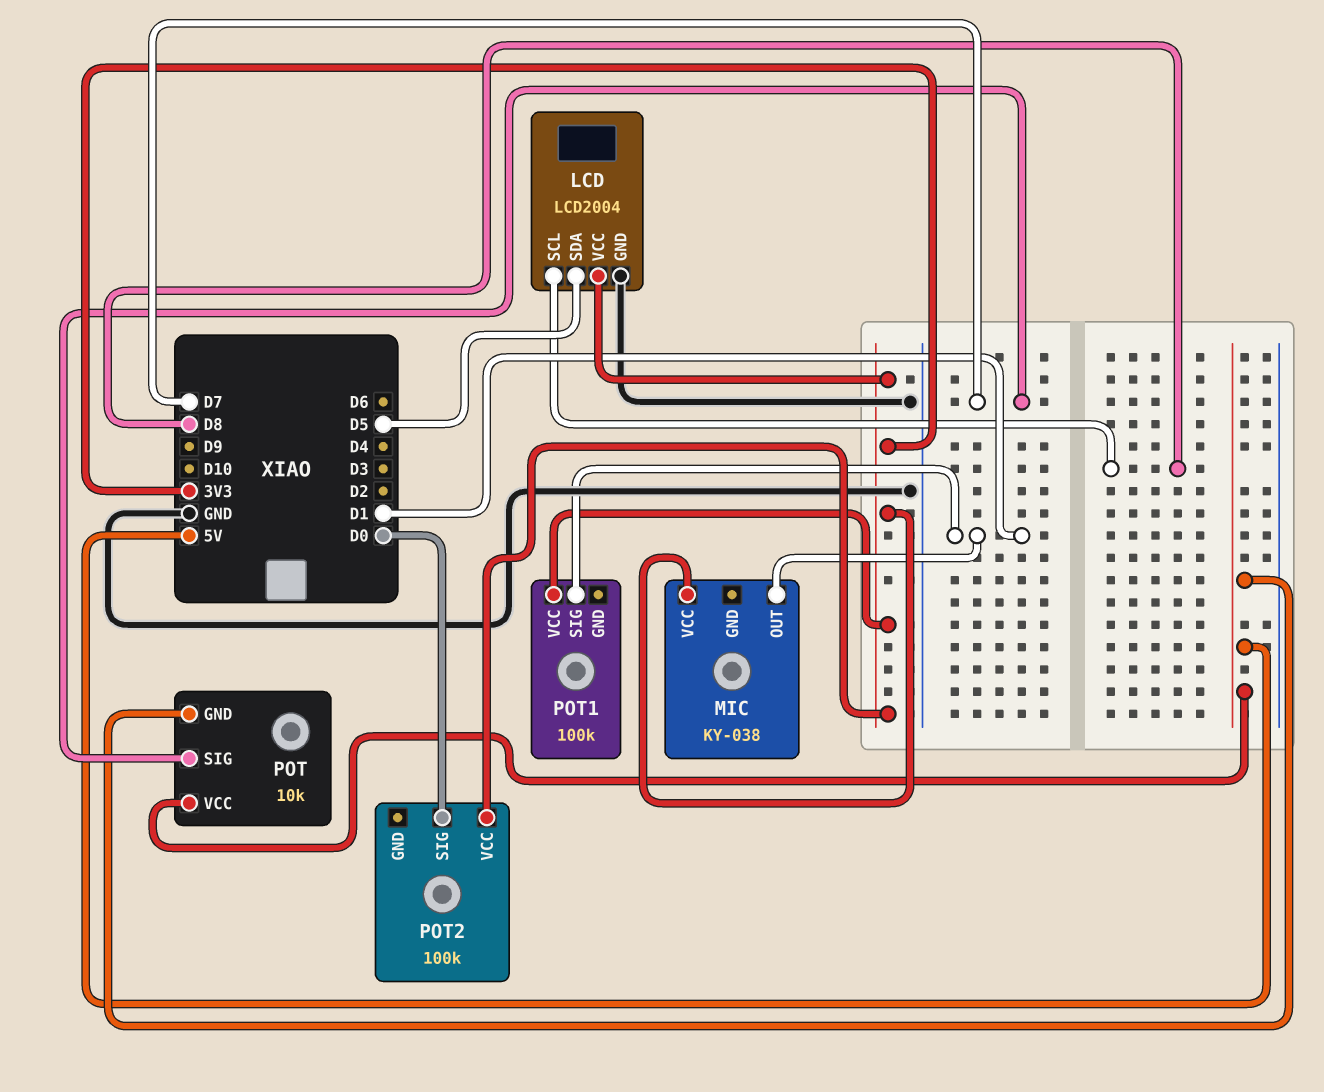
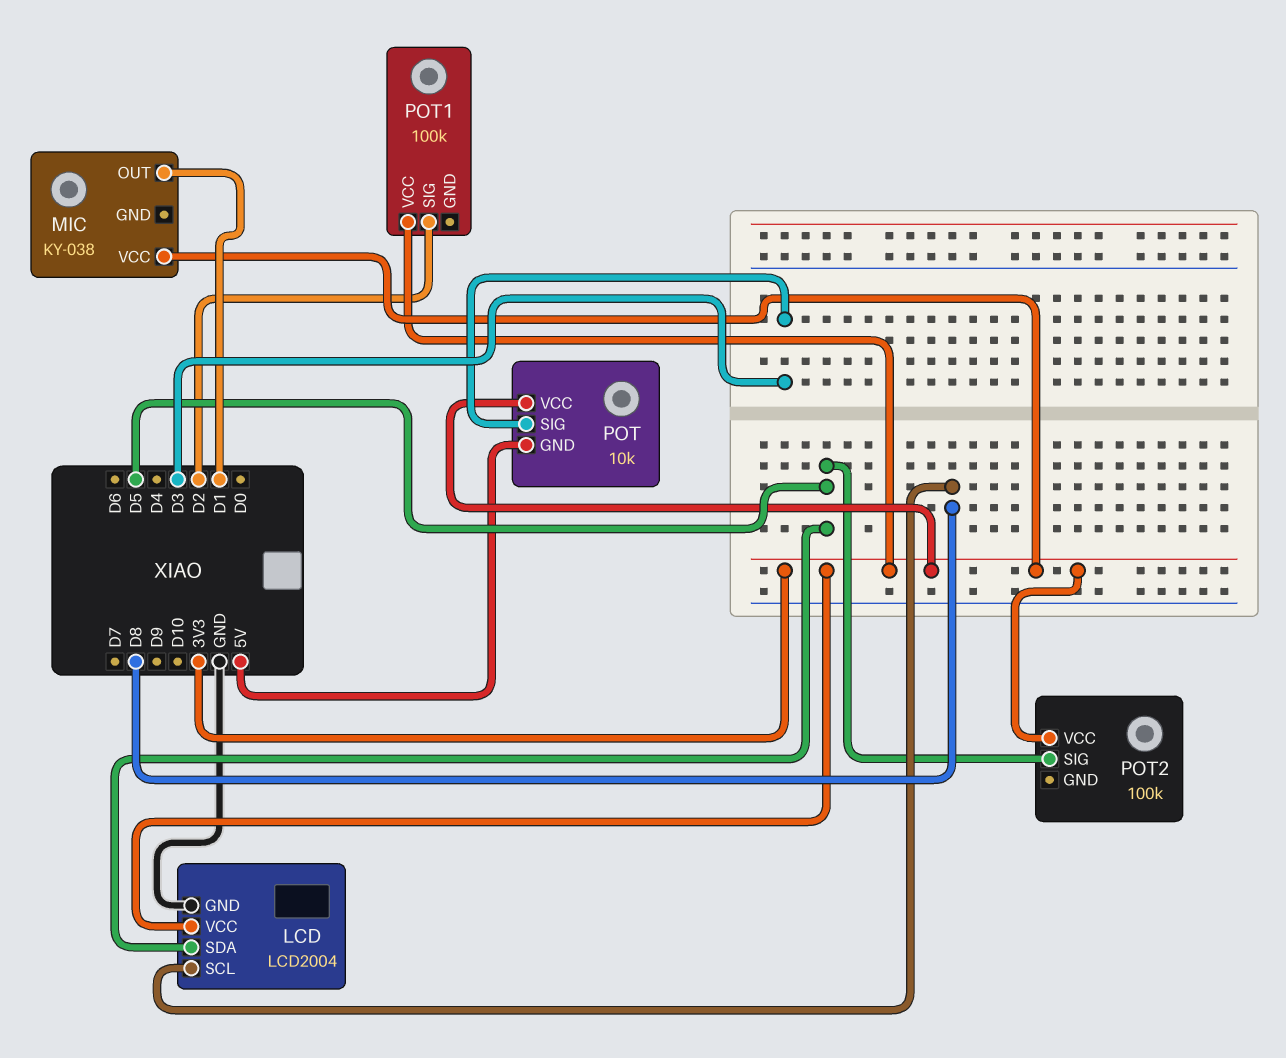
POT pin SIG: D7 -> D3
POT pin VCC: 5V -> 3V3
POT1 pin SIG: D1 -> D2
POT2 pin SIG: D0 -> D5

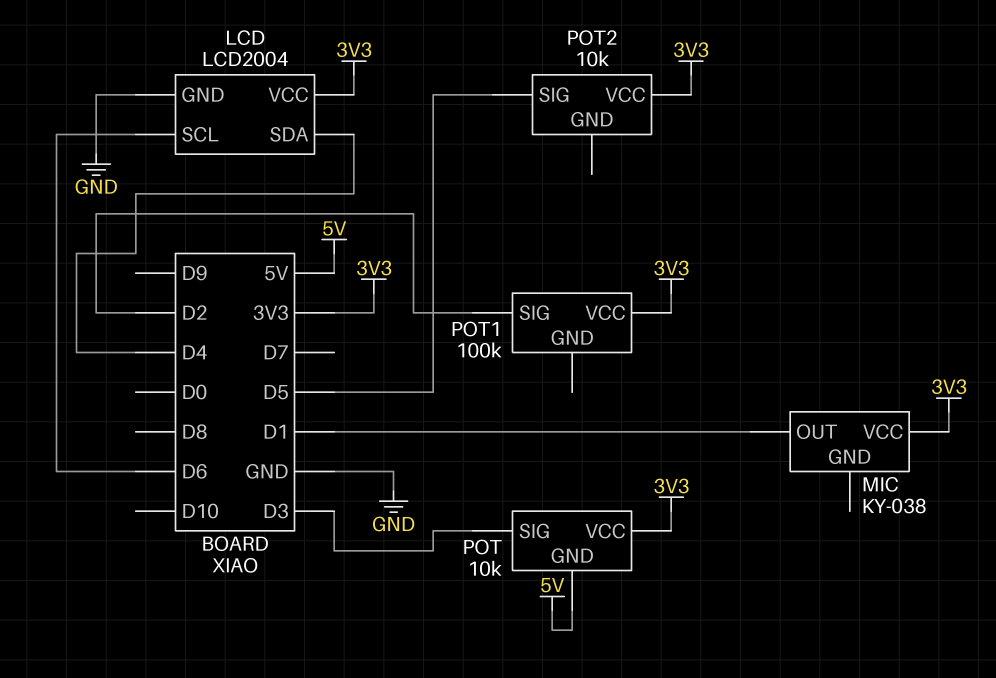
LCD pin SCL: D8 -> D6
LCD pin SDA: D5 -> D4
POT2: 100k -> 10k

